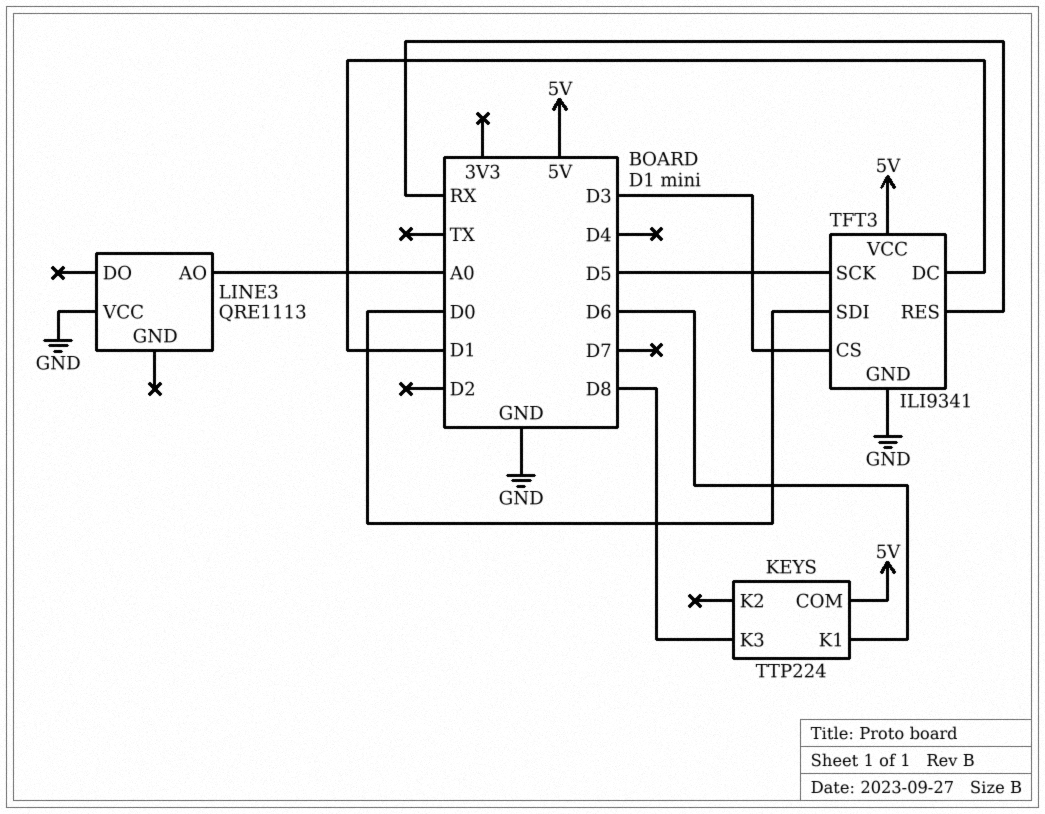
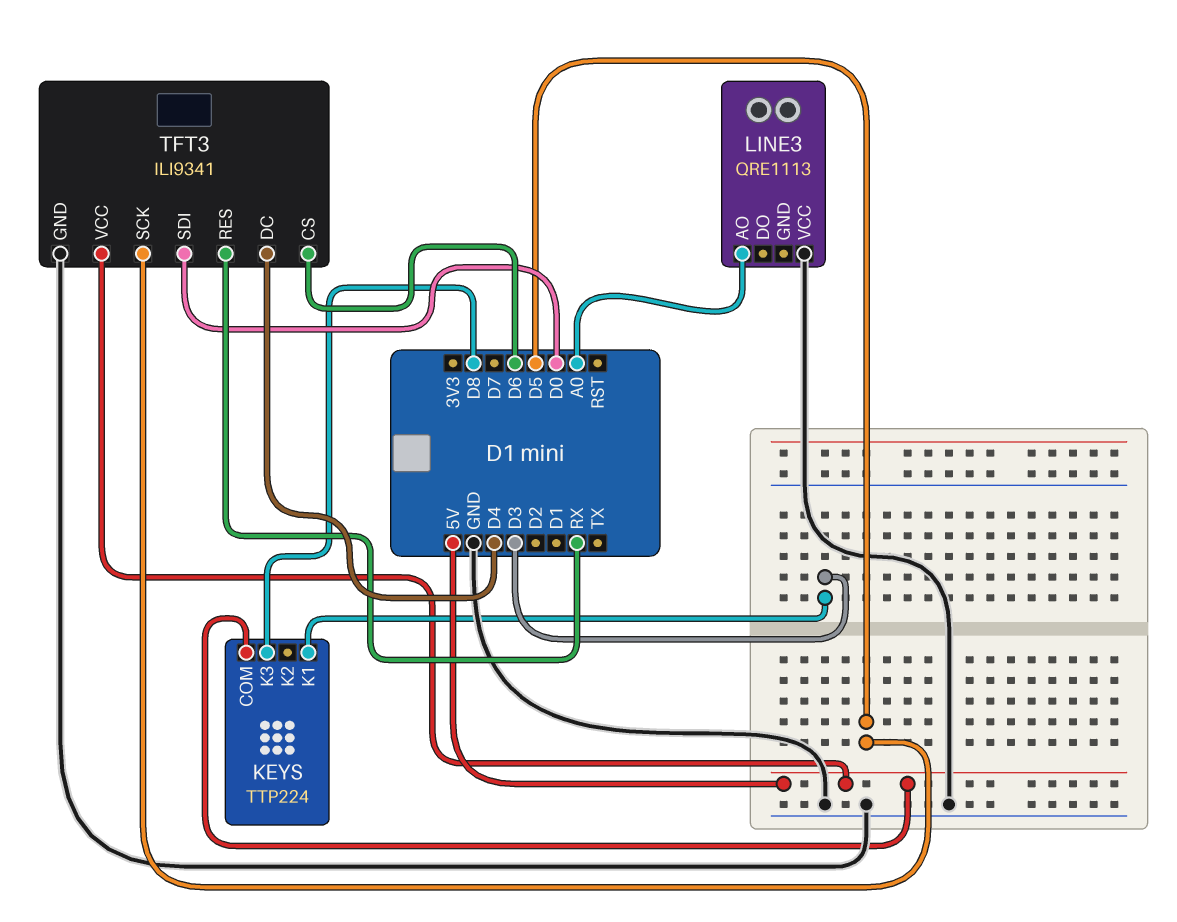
KEYS pin K1: D6 -> D3
TFT3 pin CS: D3 -> D6
TFT3 pin DC: D1 -> D4

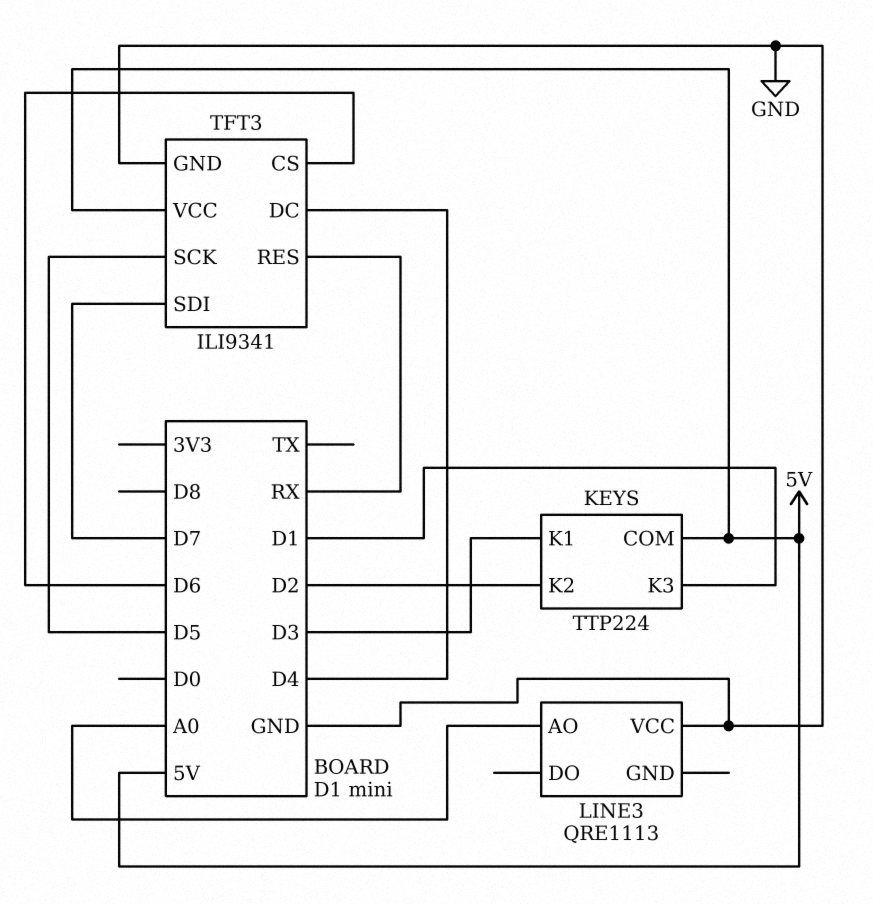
KEYS pin K2: none -> D2
KEYS pin K3: D8 -> D1
TFT3 pin SDI: D0 -> D7

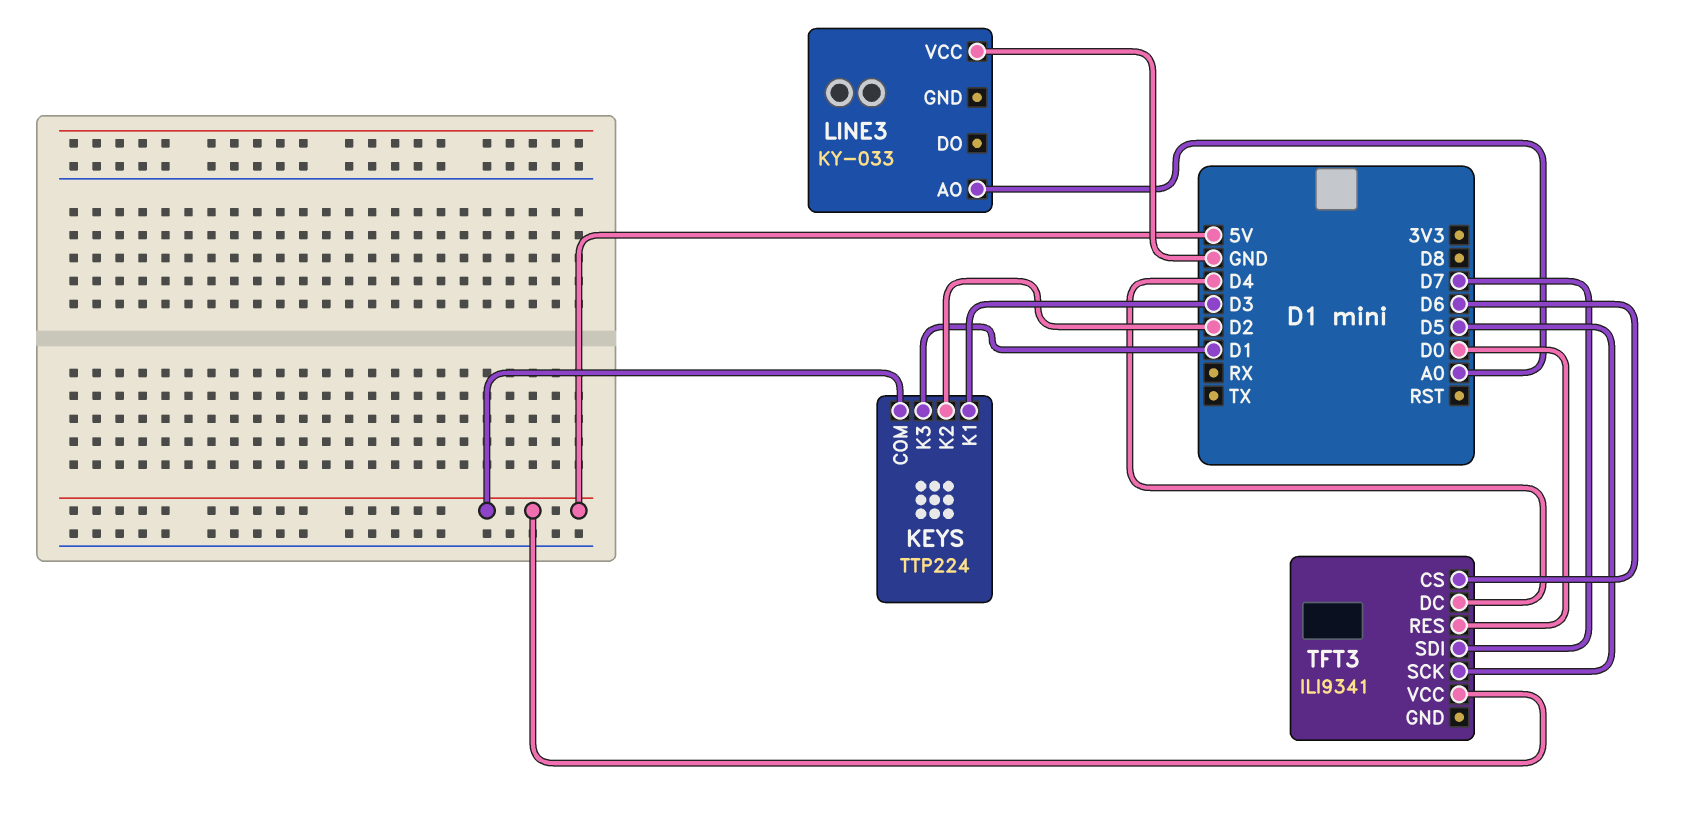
LINE3: QRE1113 -> KY-033
TFT3 pin GND: GND -> none
TFT3 pin RES: RX -> D0

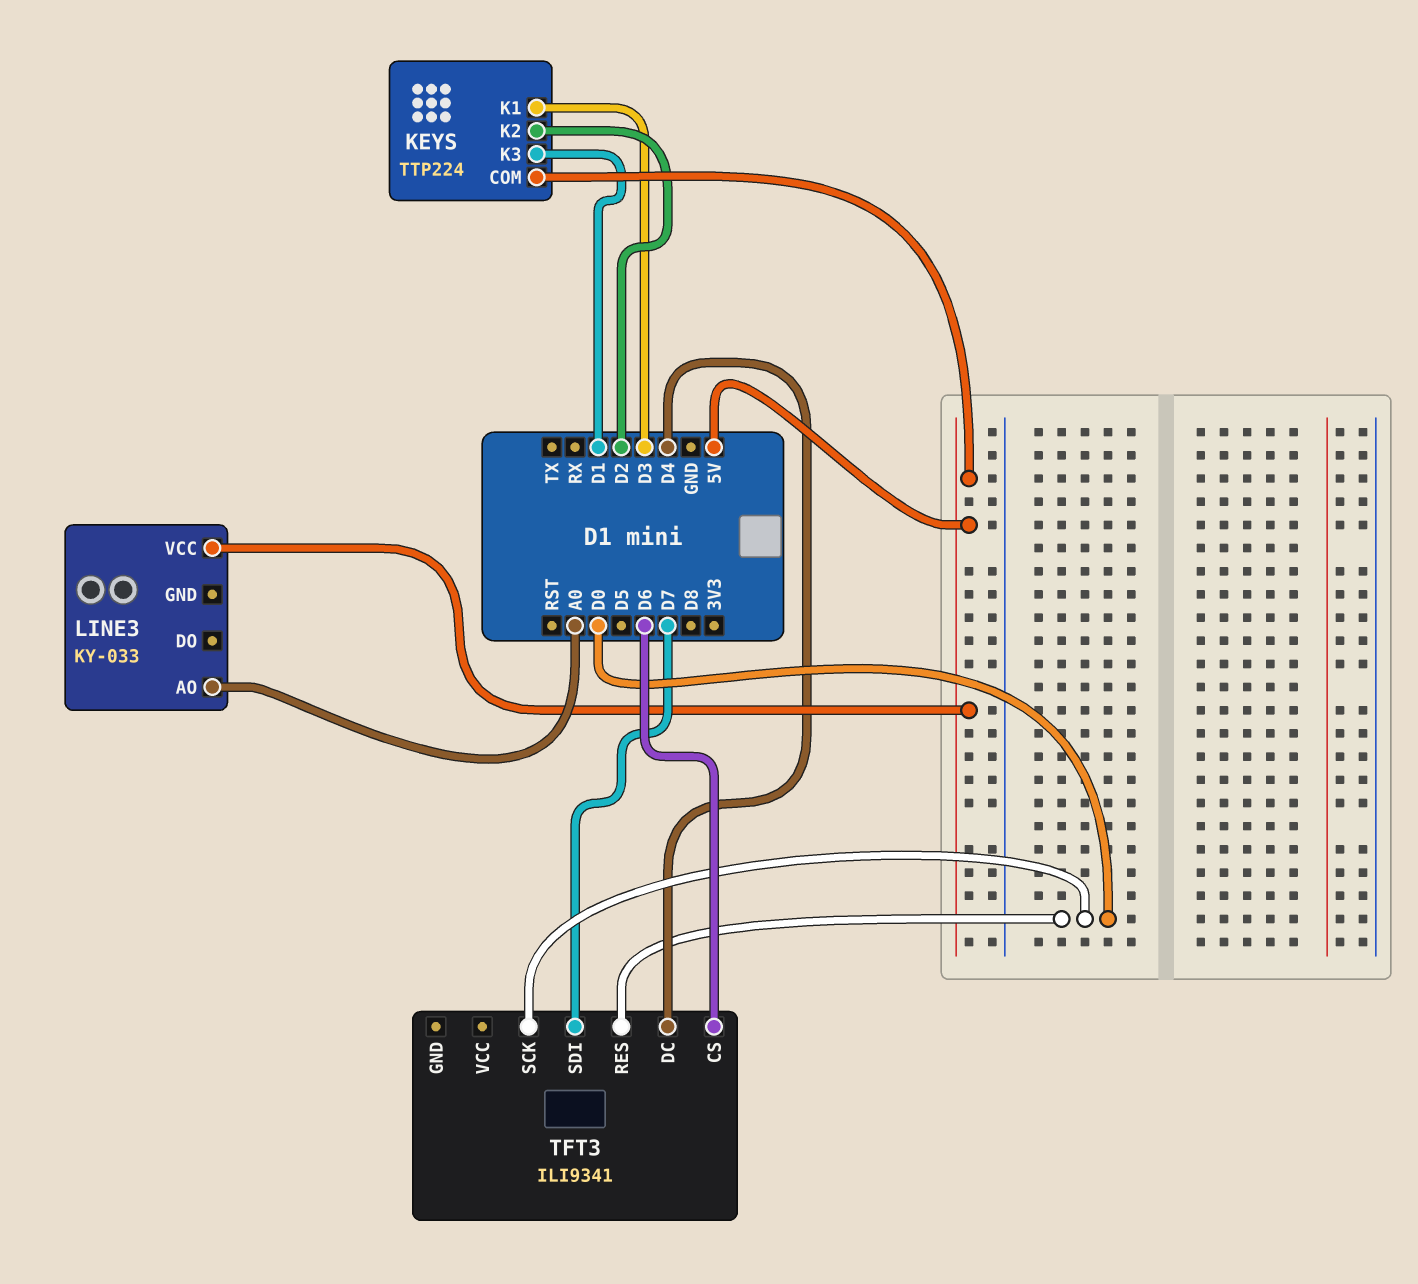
LINE3 pin VCC: GND -> 5V
TFT3 pin SCK: D5 -> D0
TFT3 pin VCC: 5V -> none

